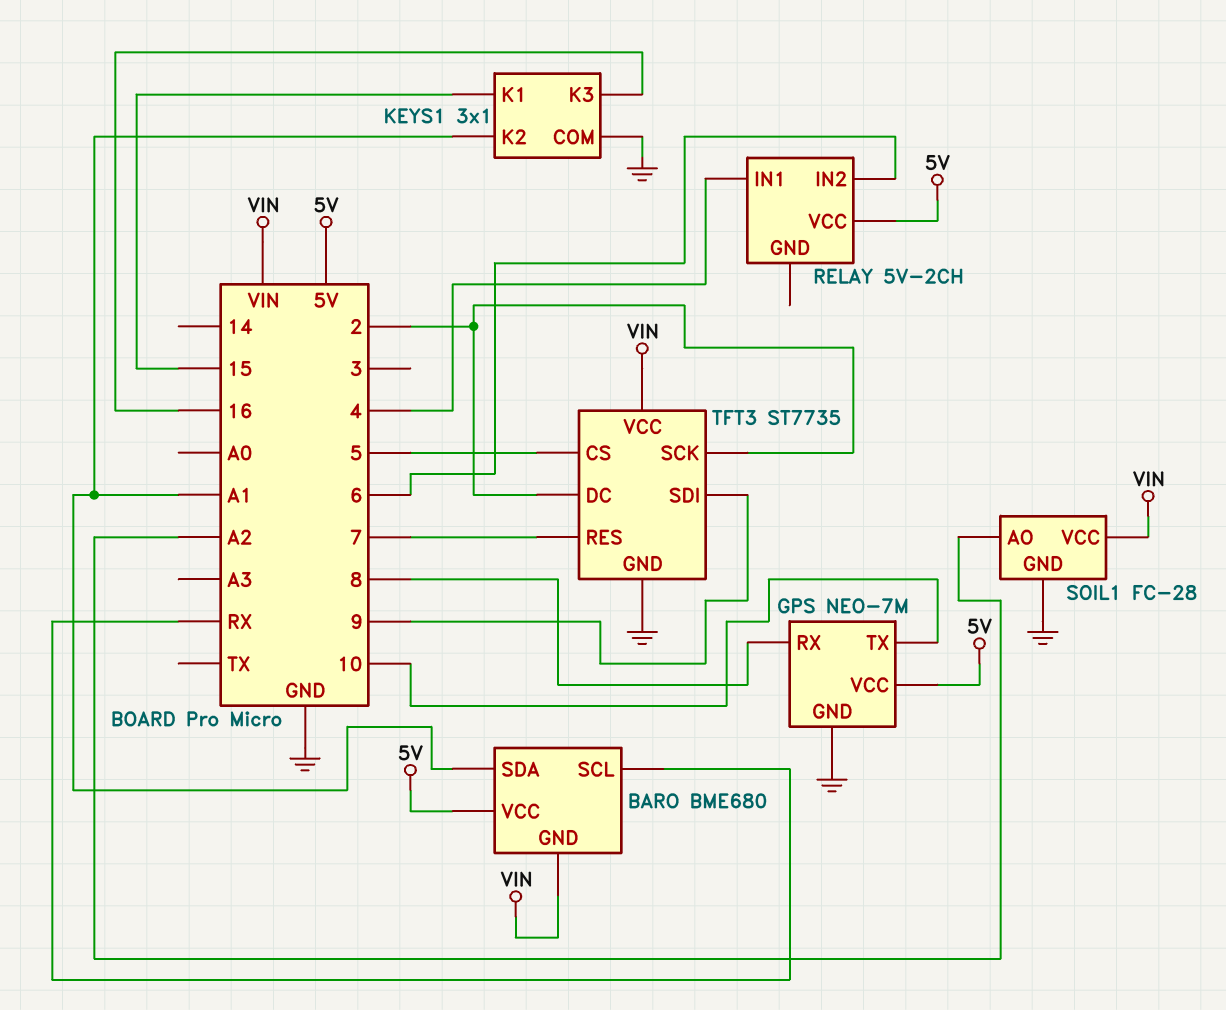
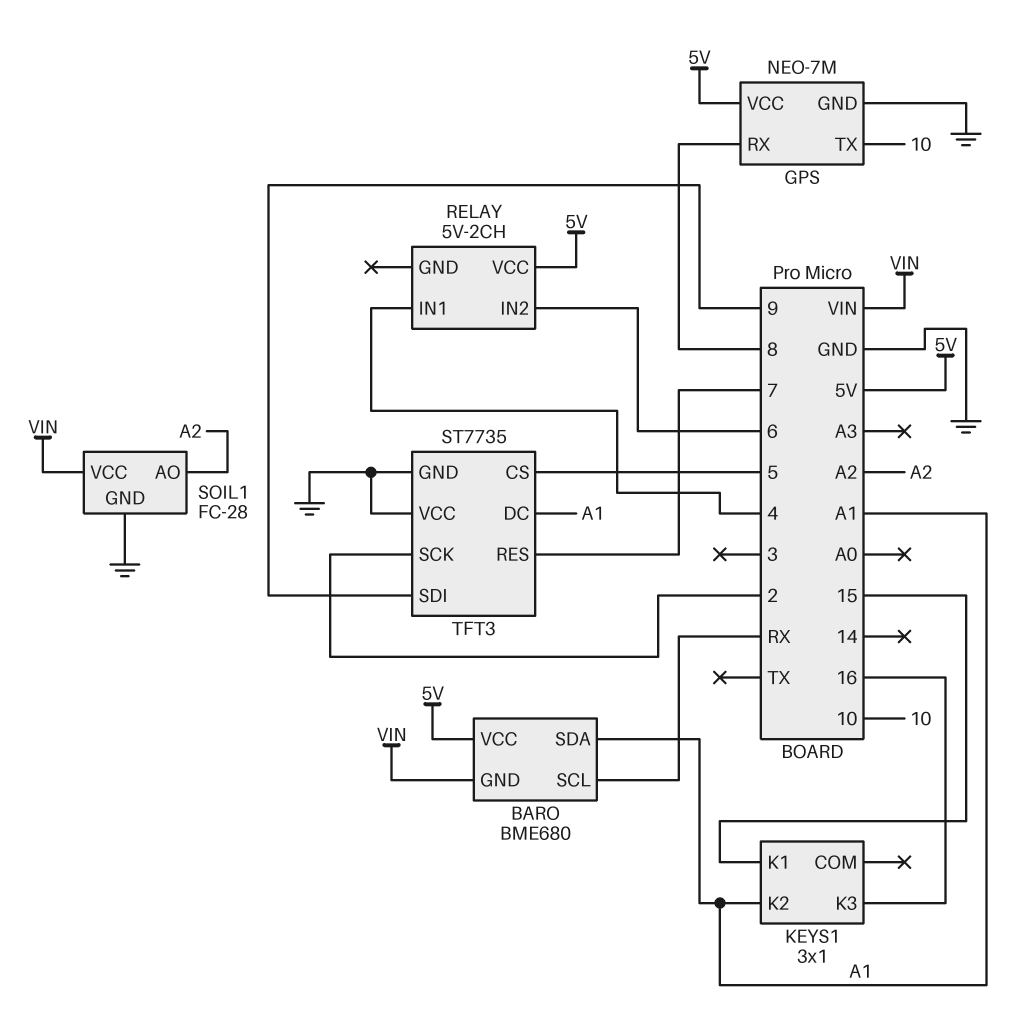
KEYS1 pin COM: GND -> none
TFT3 pin DC: 2 -> A1
TFT3 pin VCC: VIN -> GND

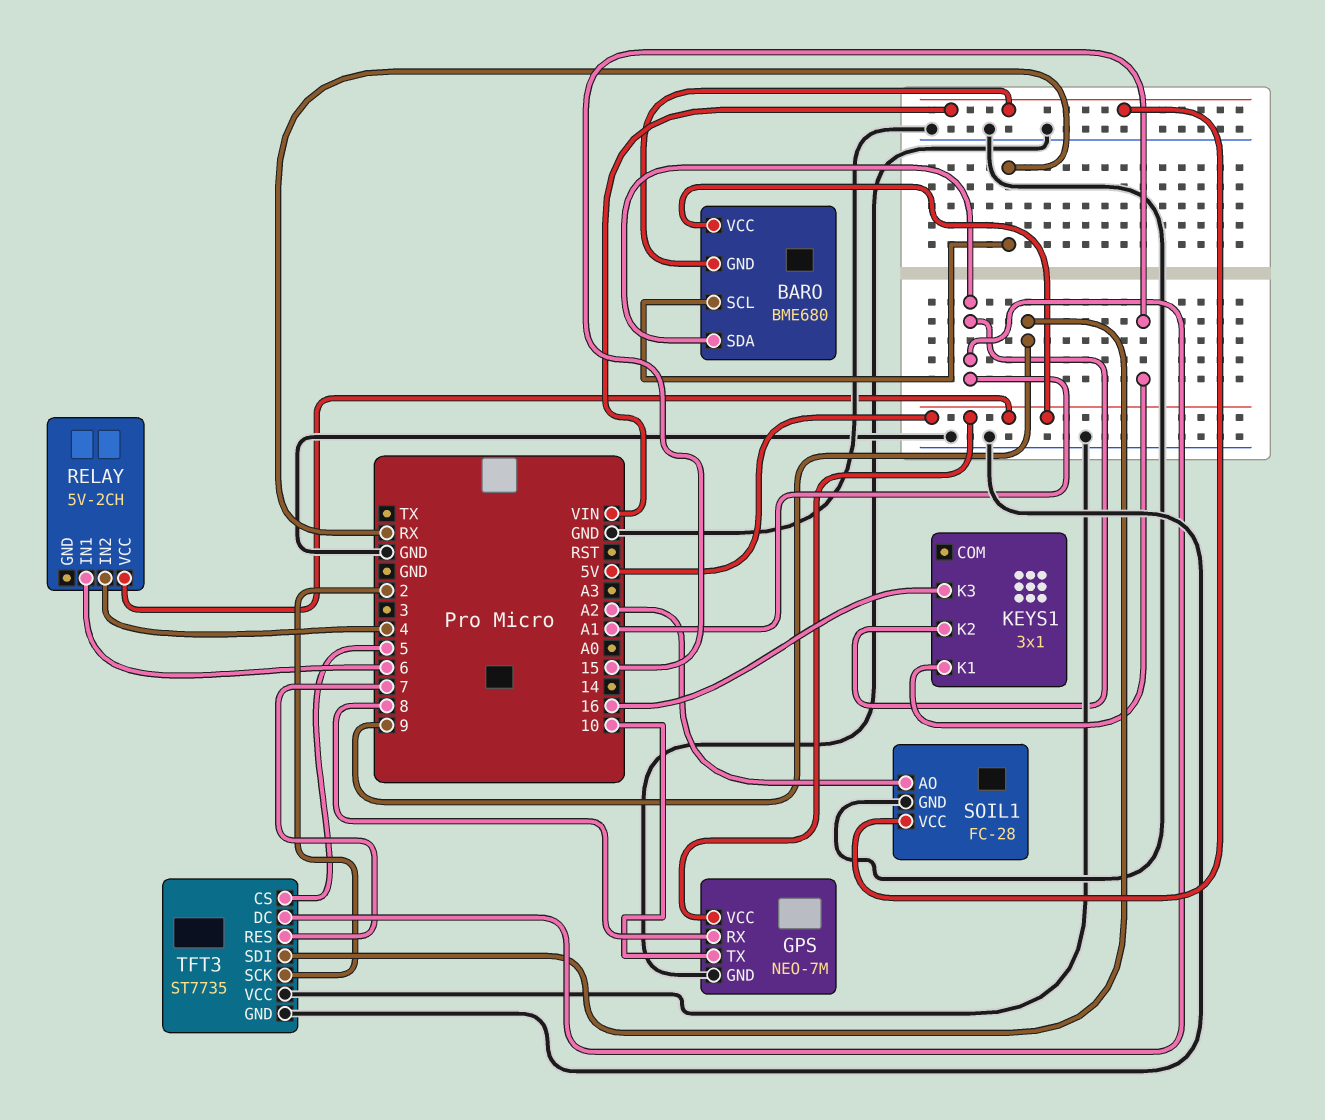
RELAY pin IN1: 4 -> 6
RELAY pin IN2: 6 -> 4

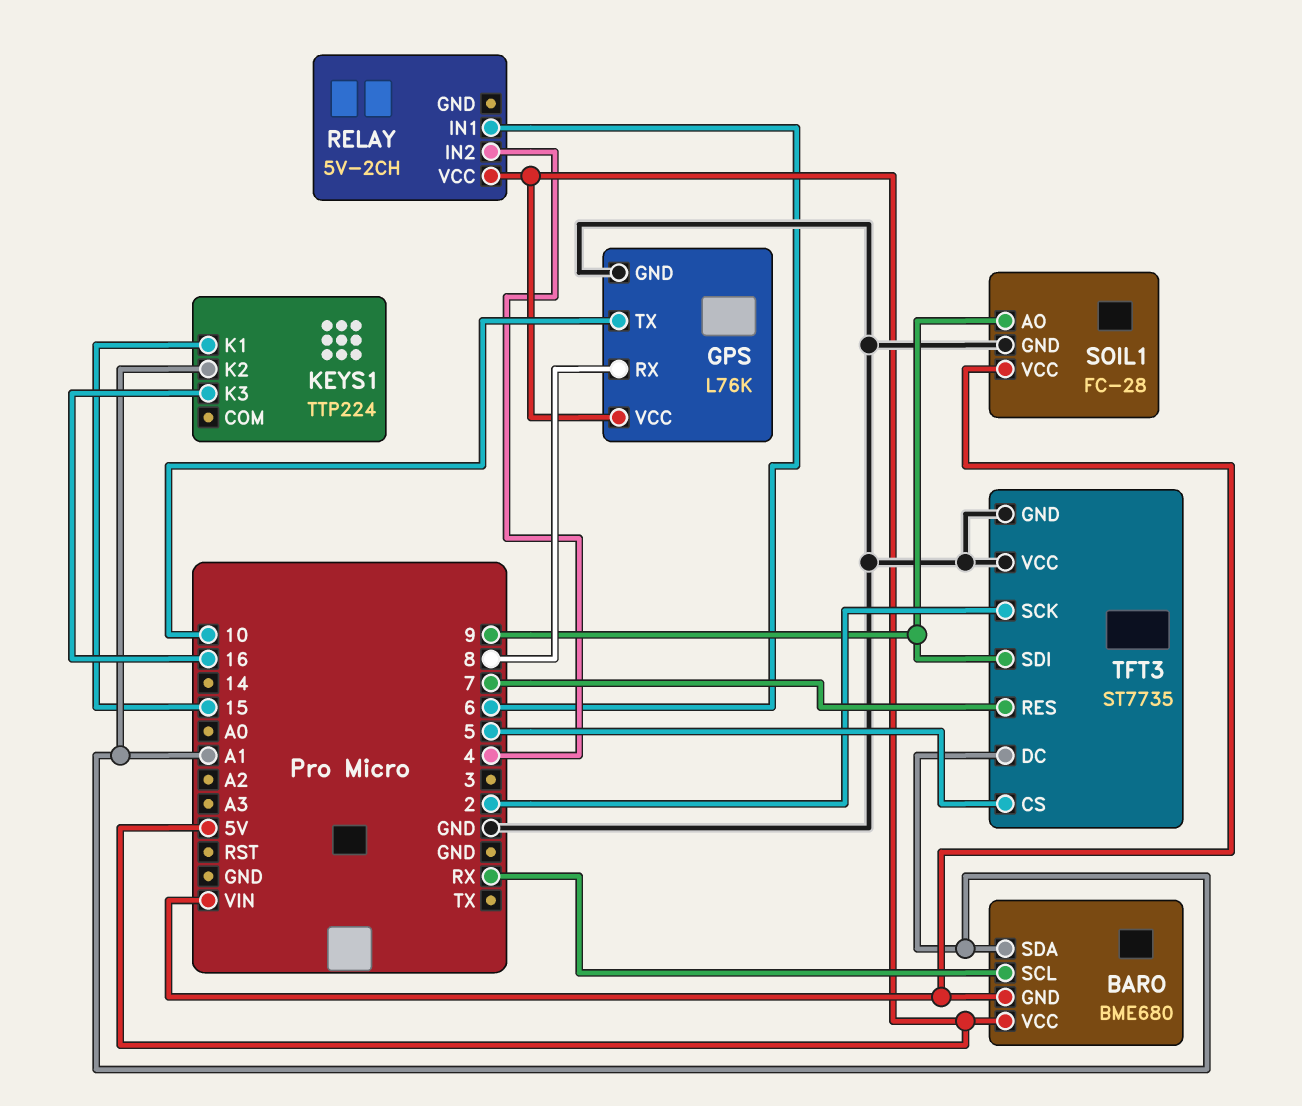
GPS: NEO-7M -> L76K
KEYS1: 3x1 -> TTP224
SOIL1 pin AO: A2 -> 9

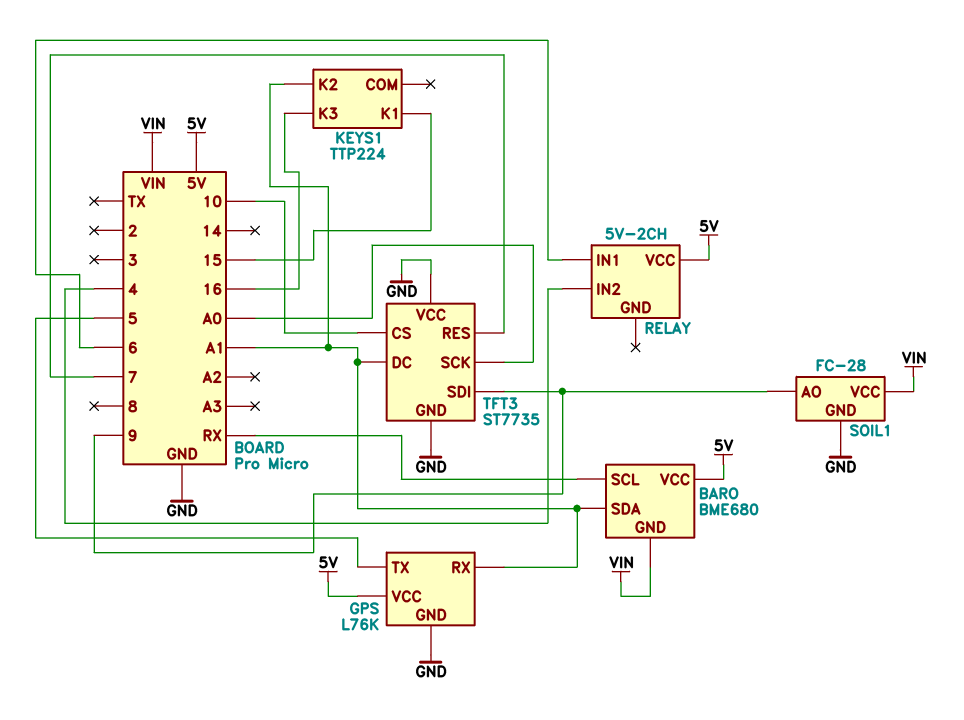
GPS pin RX: 8 -> A1
GPS pin TX: 10 -> 5
TFT3 pin CS: 5 -> 10
TFT3 pin SCK: 2 -> A0

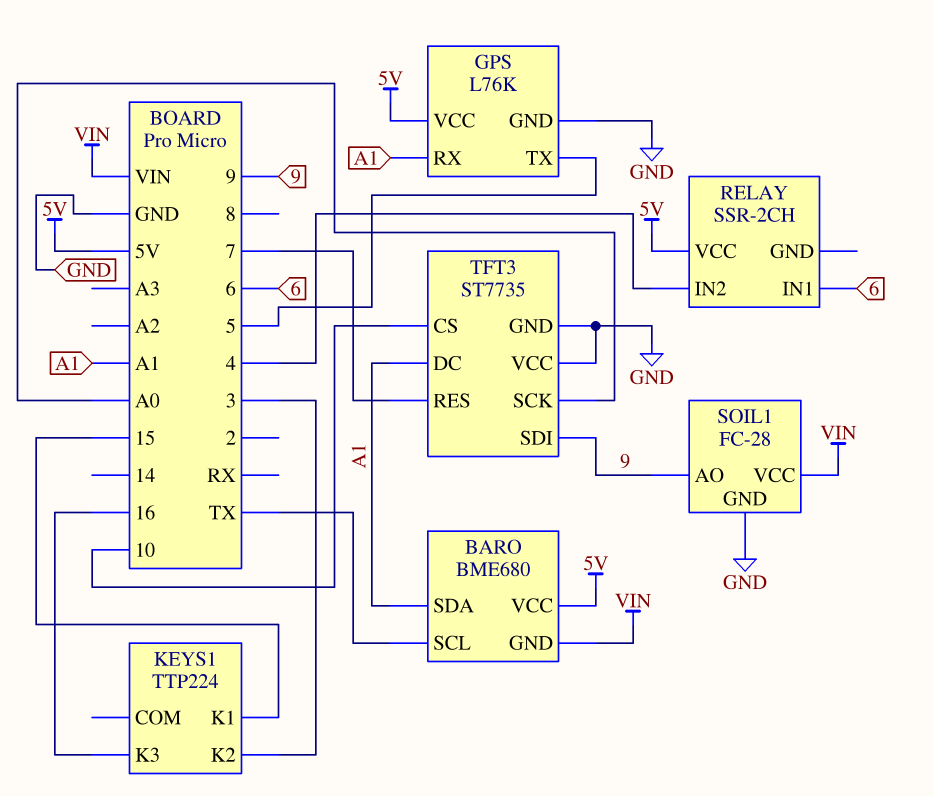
BARO pin SCL: RX -> TX
KEYS1 pin K2: A1 -> 3
RELAY: 5V-2CH -> SSR-2CH

